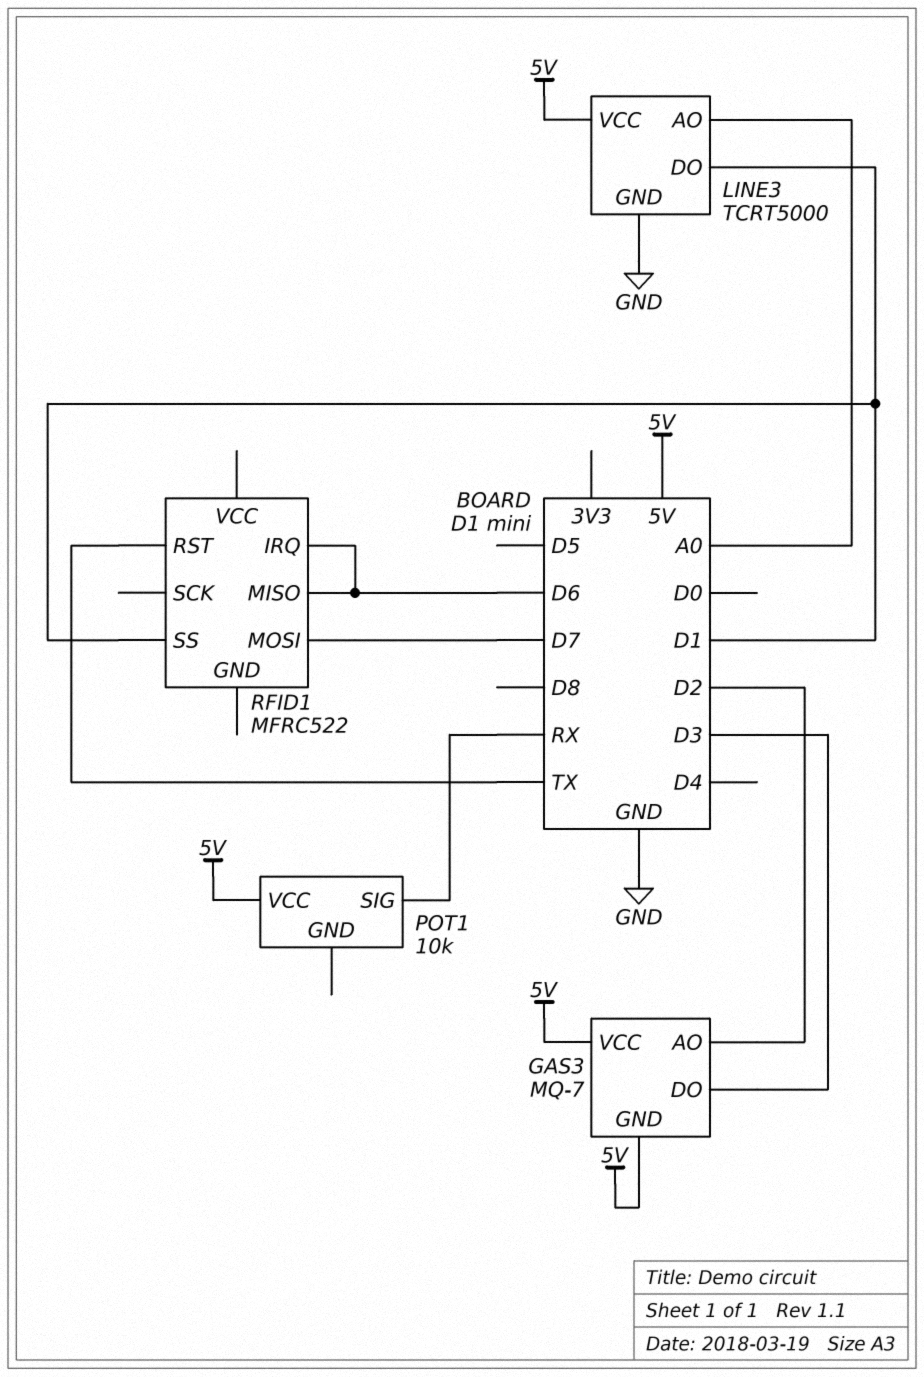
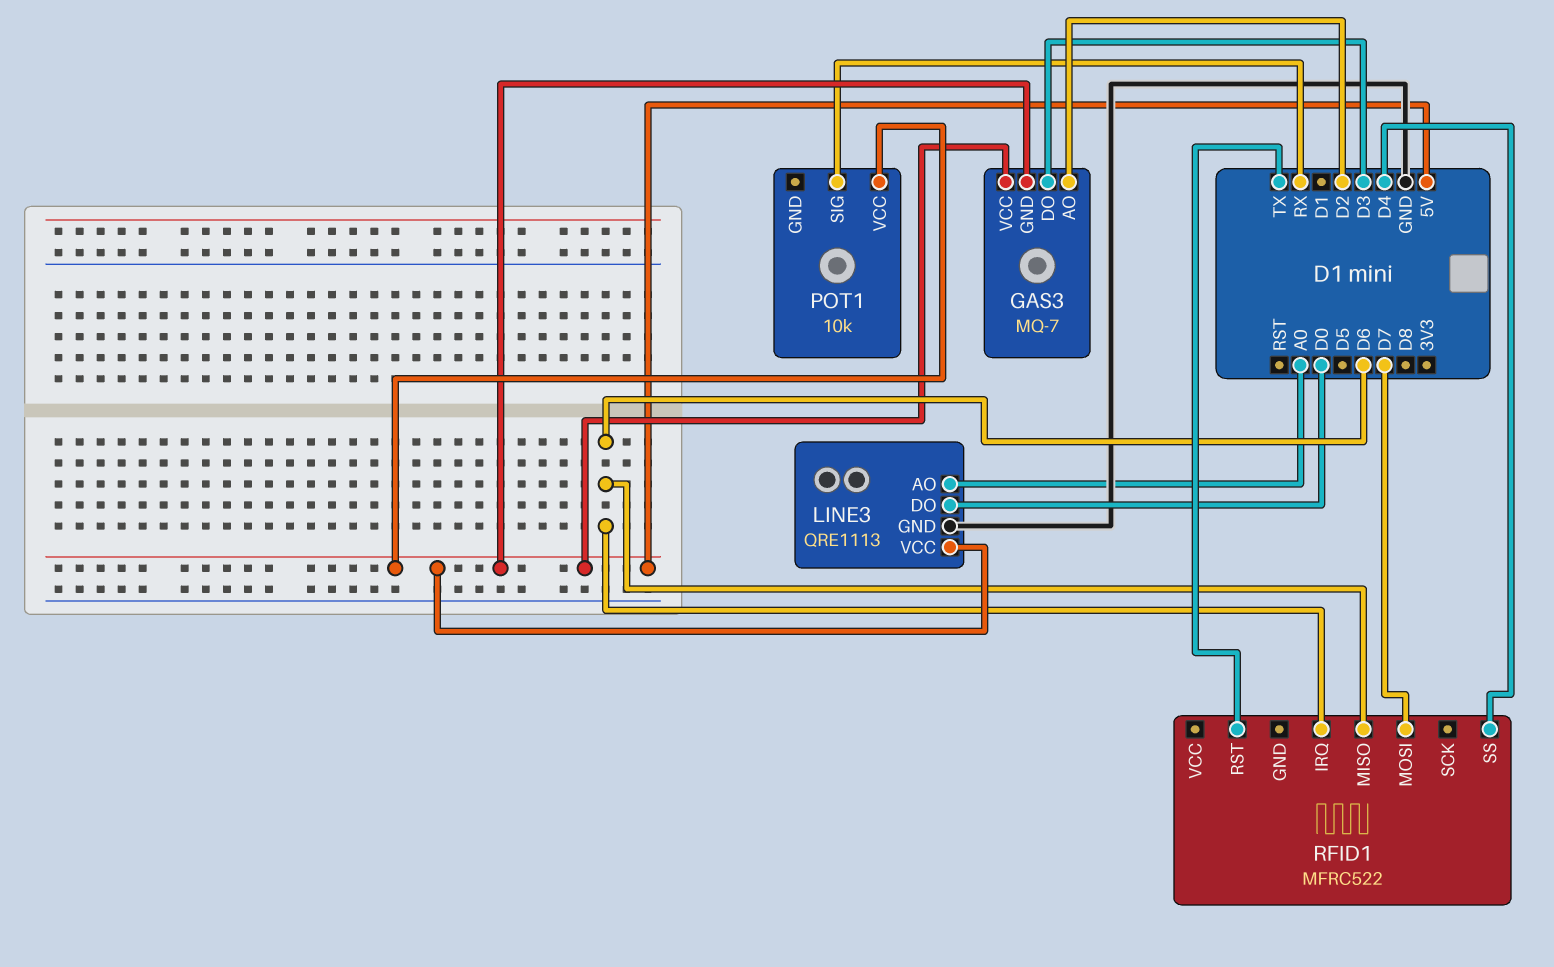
LINE3: TCRT5000 -> QRE1113
LINE3 pin DO: D1 -> D0
RFID1 pin SS: D1 -> D4

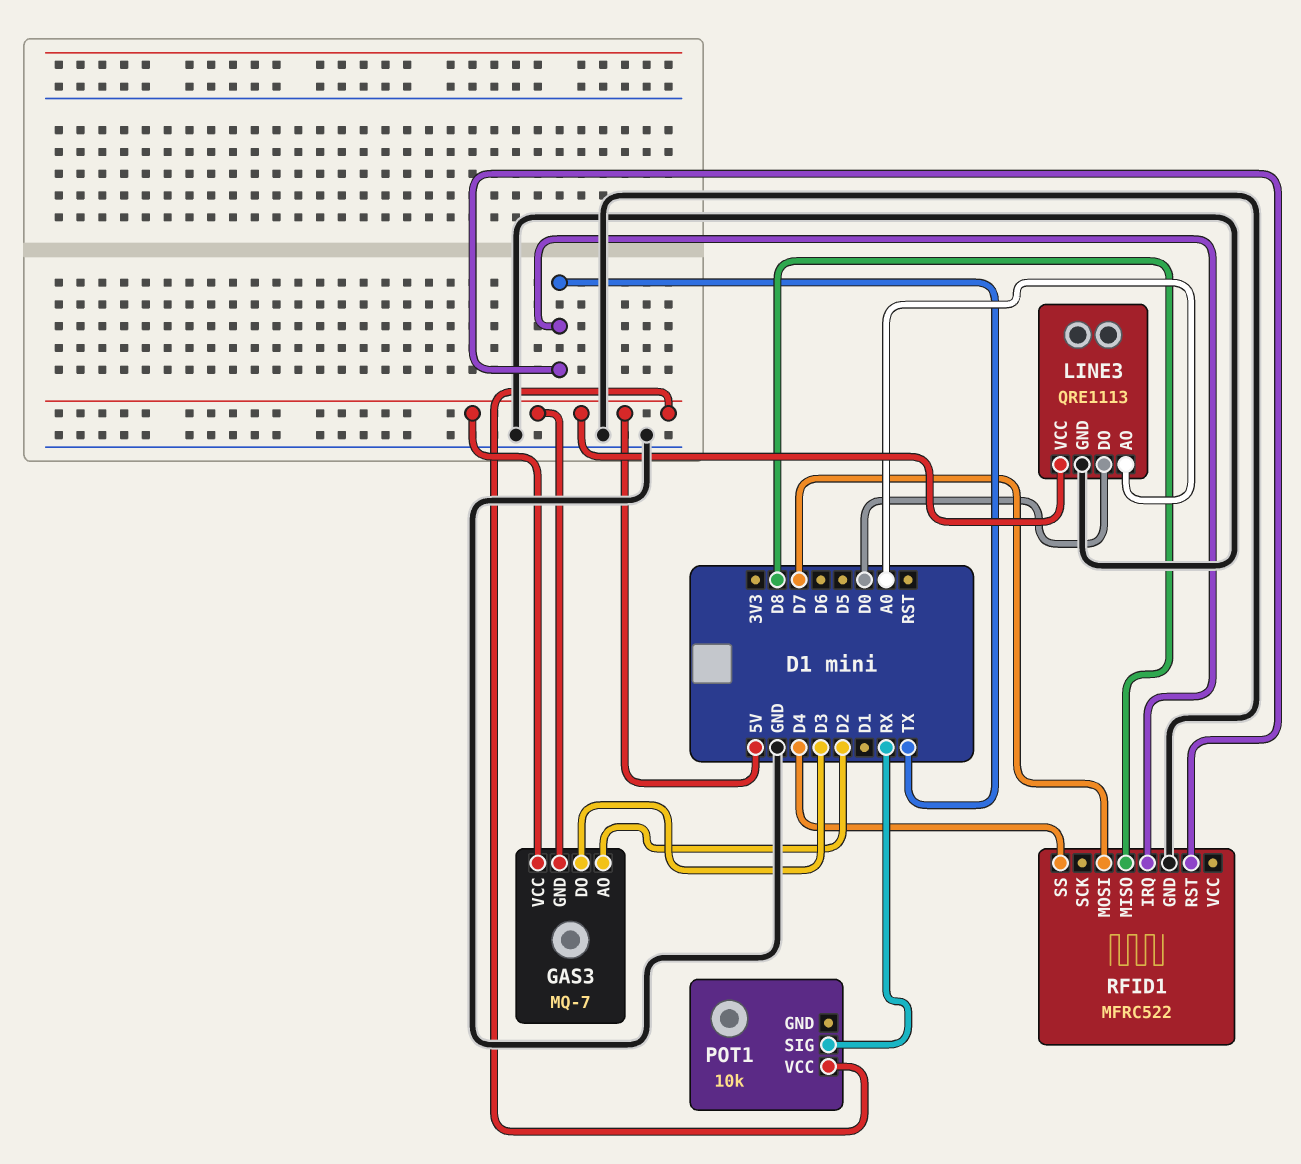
RFID1 pin GND: none -> GND
RFID1 pin IRQ: D6 -> TX
RFID1 pin MISO: D6 -> D8

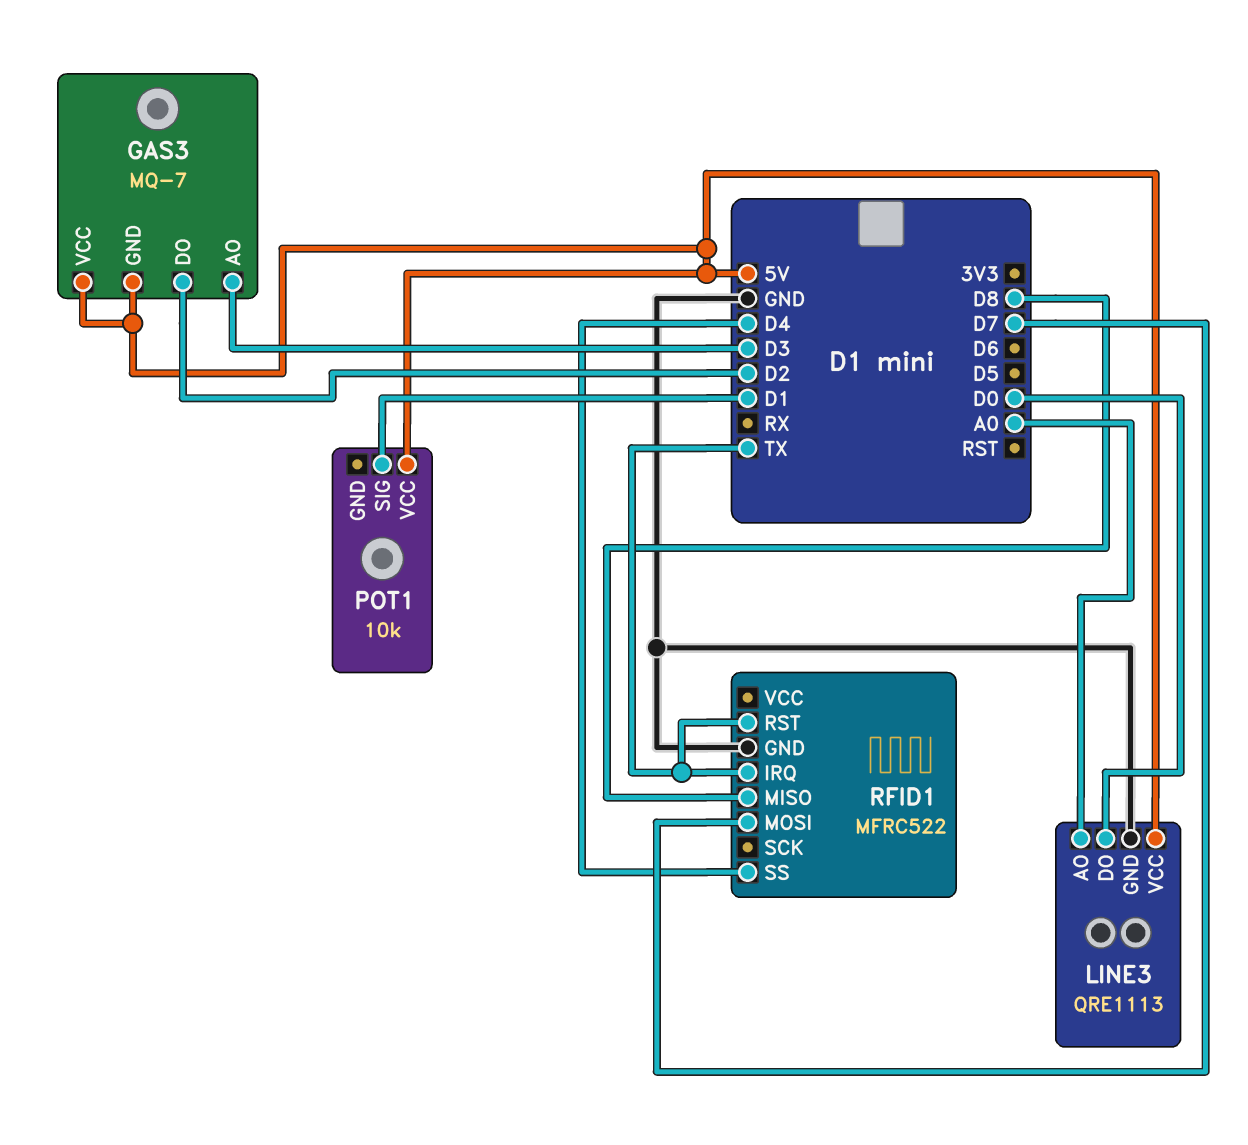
GAS3 pin AO: D2 -> D3
GAS3 pin DO: D3 -> D2
POT1 pin SIG: RX -> D1

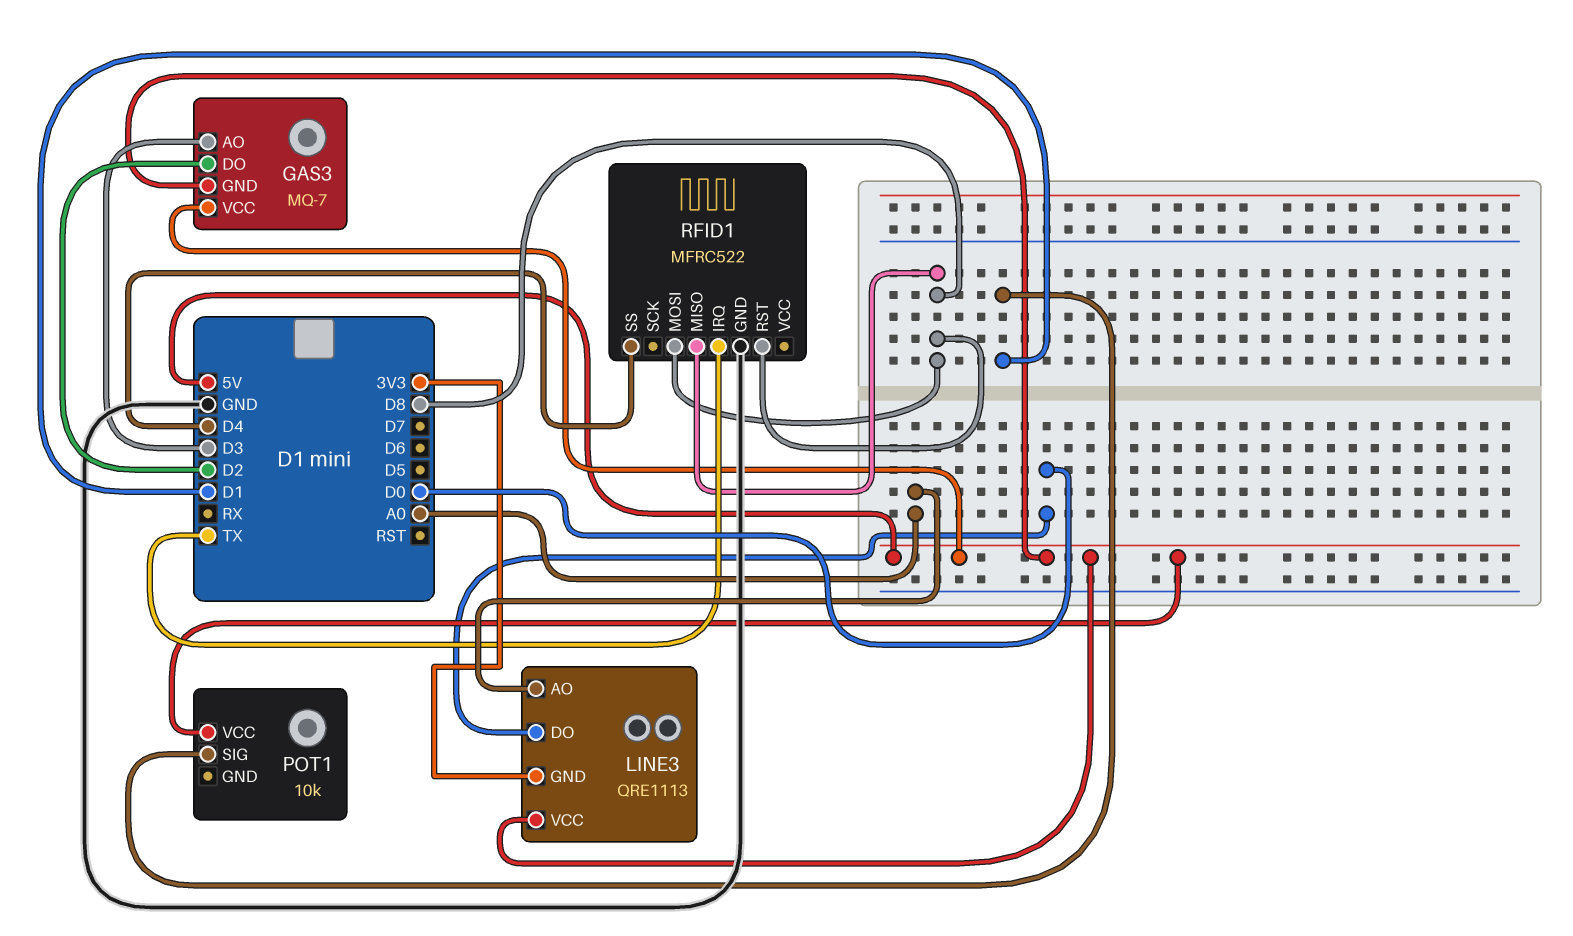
LINE3 pin GND: GND -> 3V3
RFID1 pin MOSI: D7 -> D8
RFID1 pin RST: TX -> D8

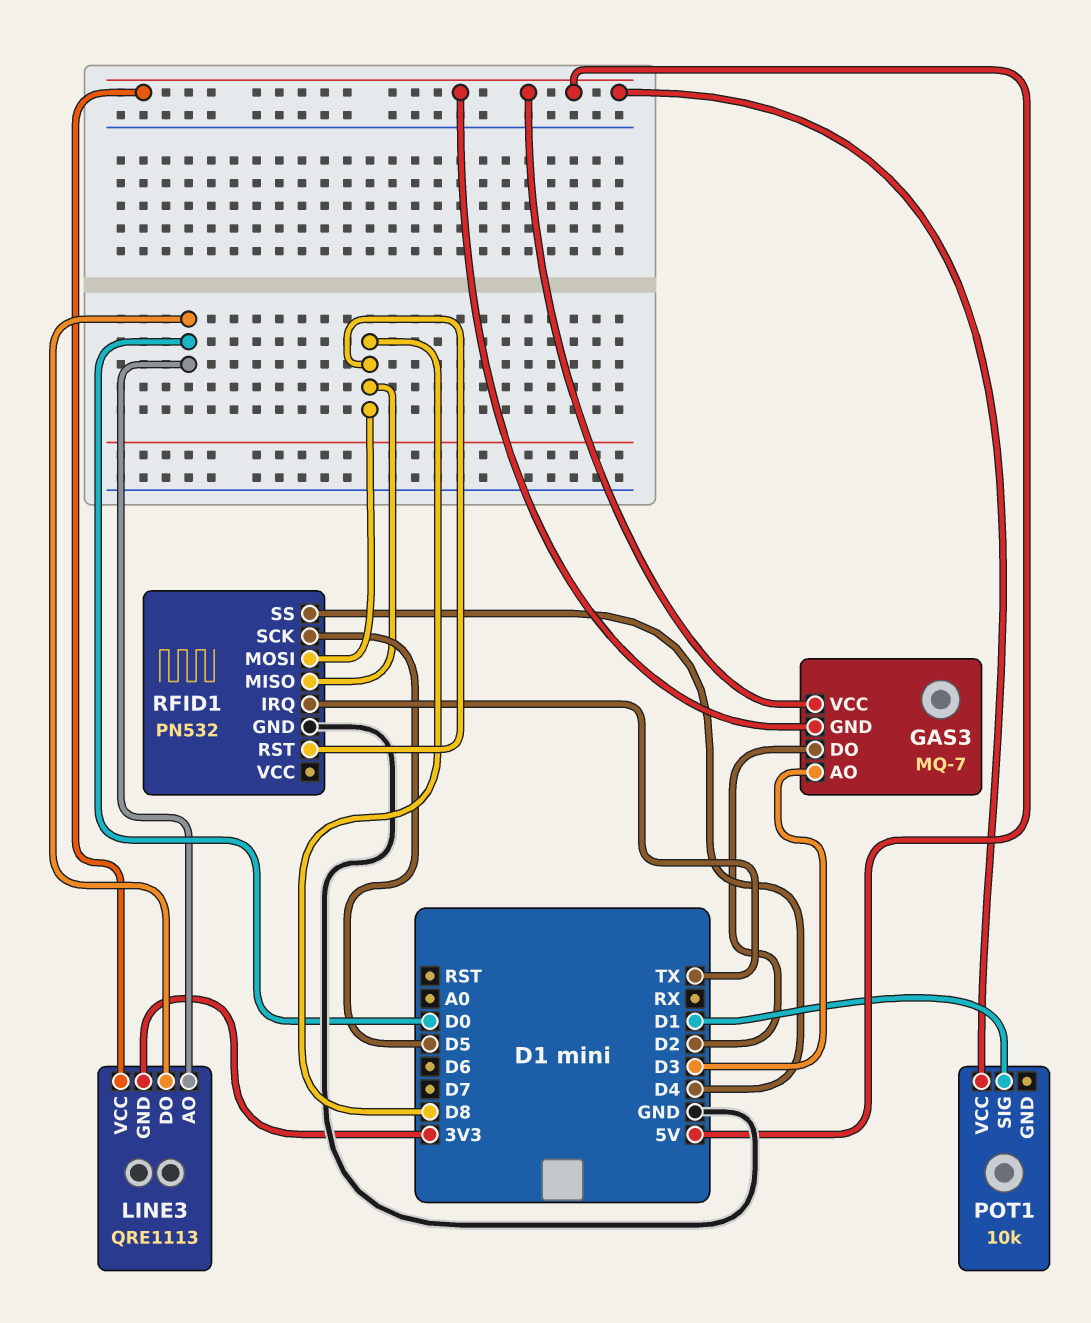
LINE3 pin AO: A0 -> D0
RFID1: MFRC522 -> PN532
RFID1 pin SCK: none -> D5

